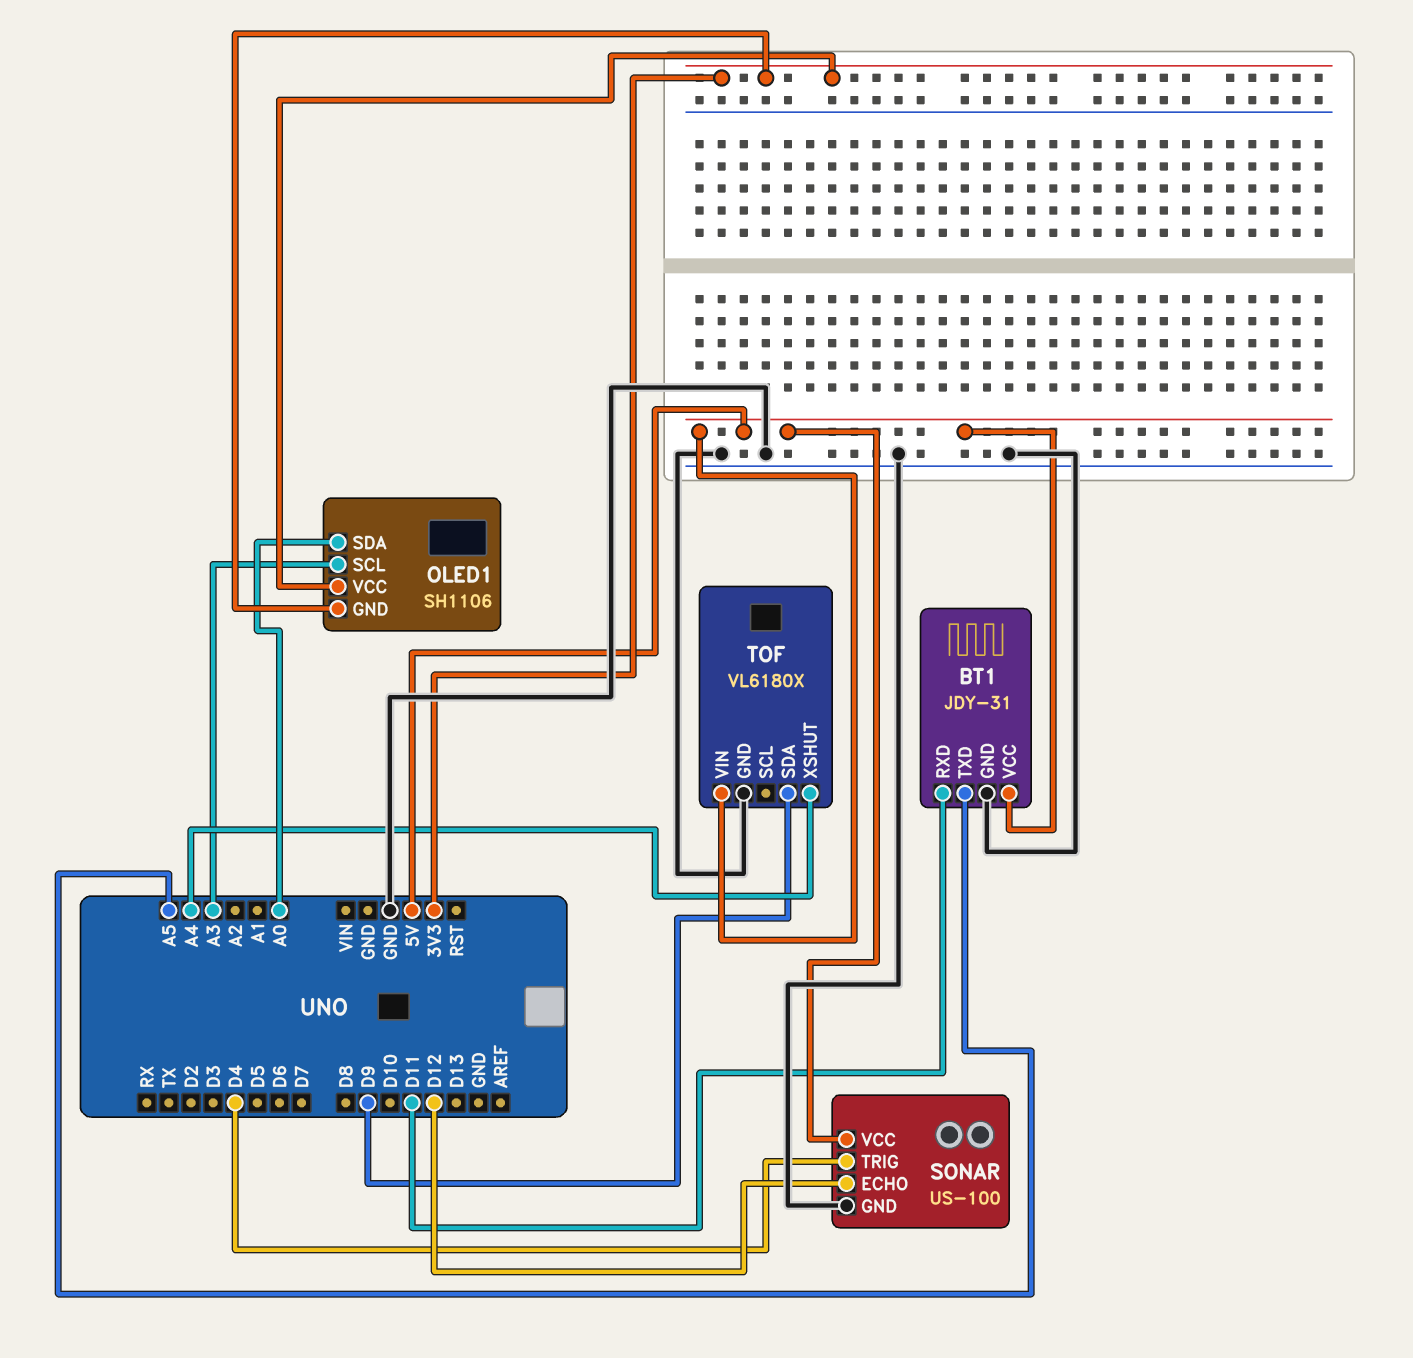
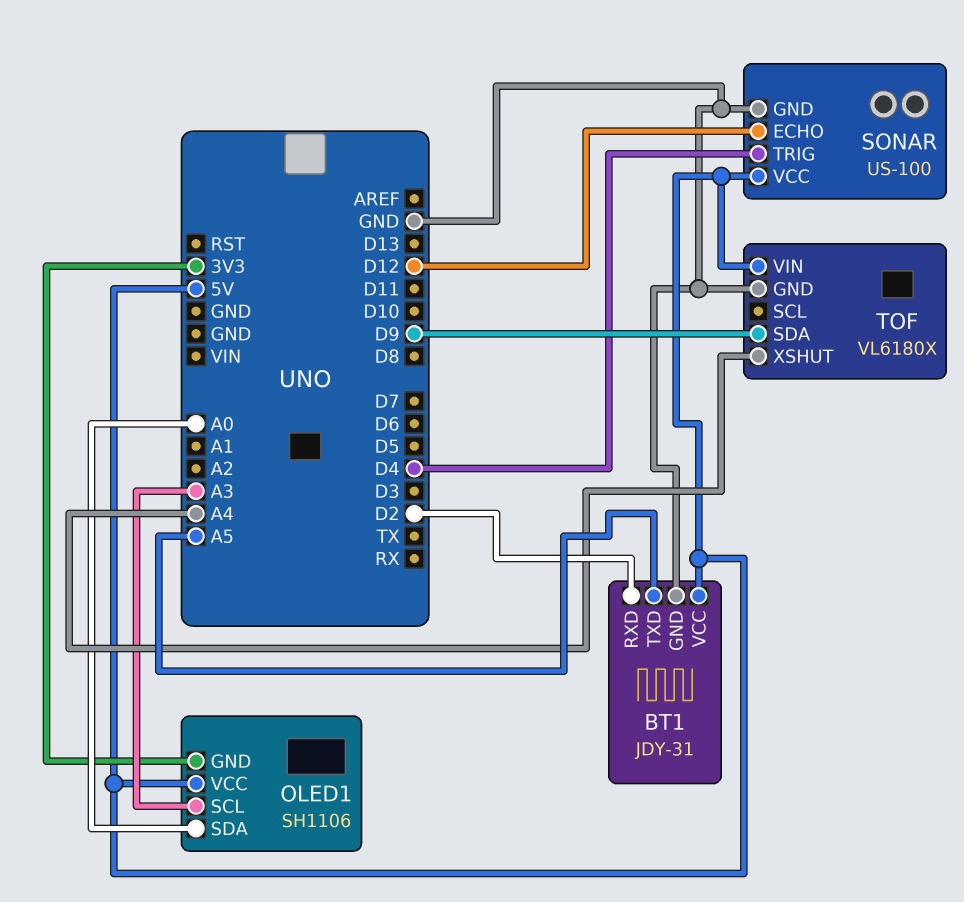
BT1 pin RXD: D11 -> D2
OLED1 pin VCC: 3V3 -> 5V

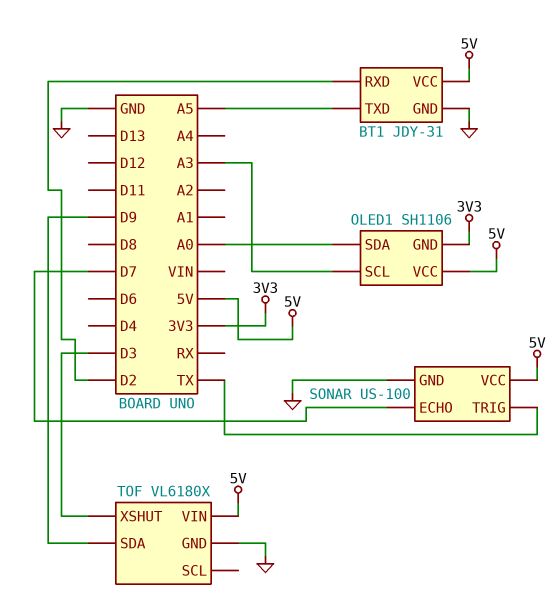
SONAR pin ECHO: D12 -> D7
SONAR pin TRIG: D4 -> TX
TOF pin XSHUT: A4 -> D3

